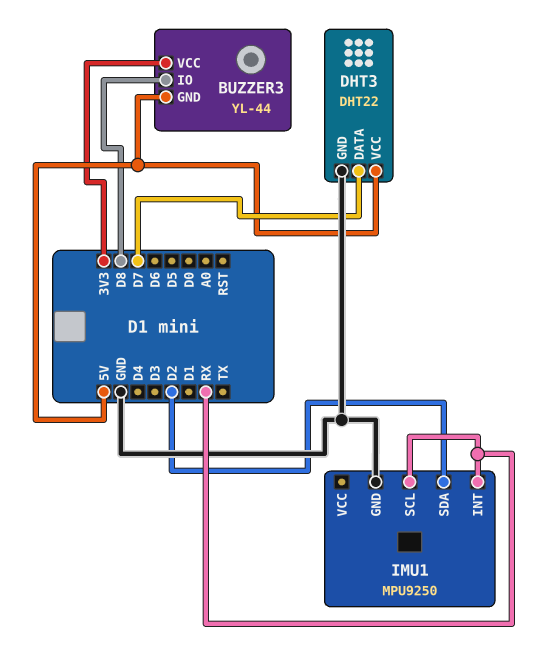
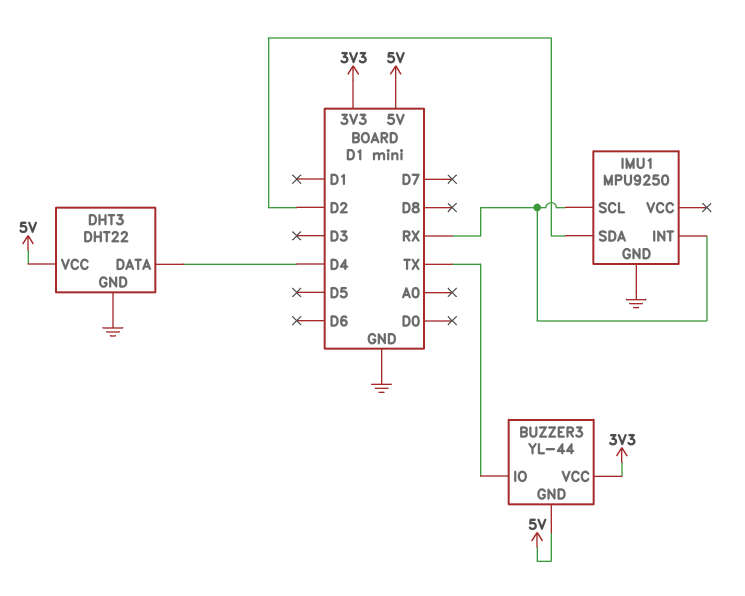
BUZZER3 pin IO: D8 -> TX
DHT3 pin DATA: D7 -> D4

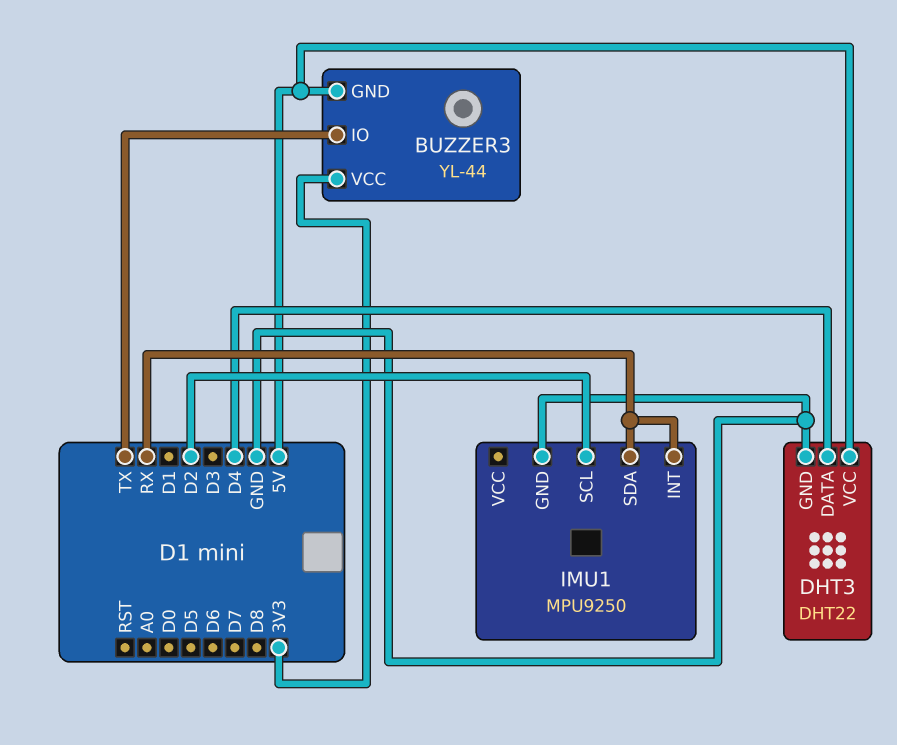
IMU1 pin SCL: RX -> D2
IMU1 pin SDA: D2 -> RX

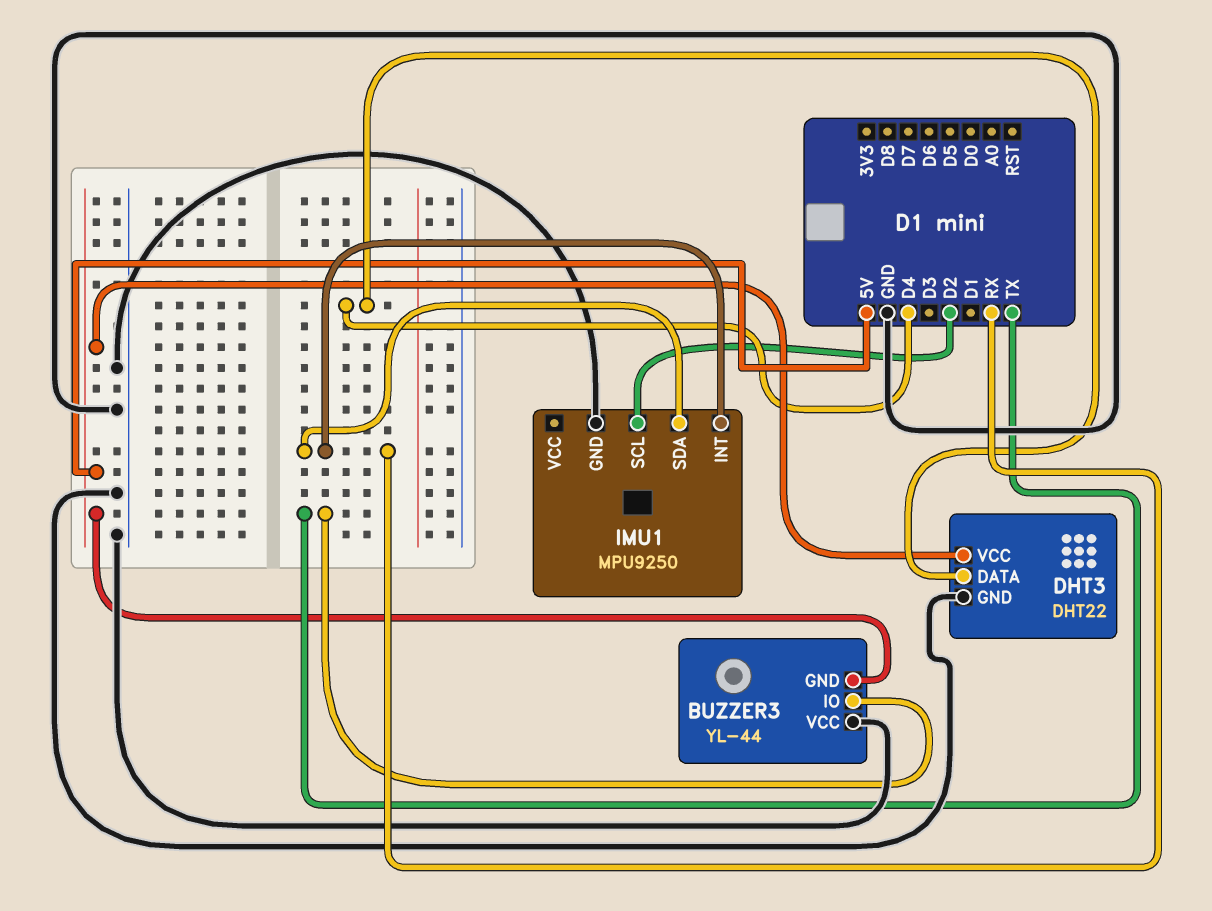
BUZZER3 pin VCC: 3V3 -> GND

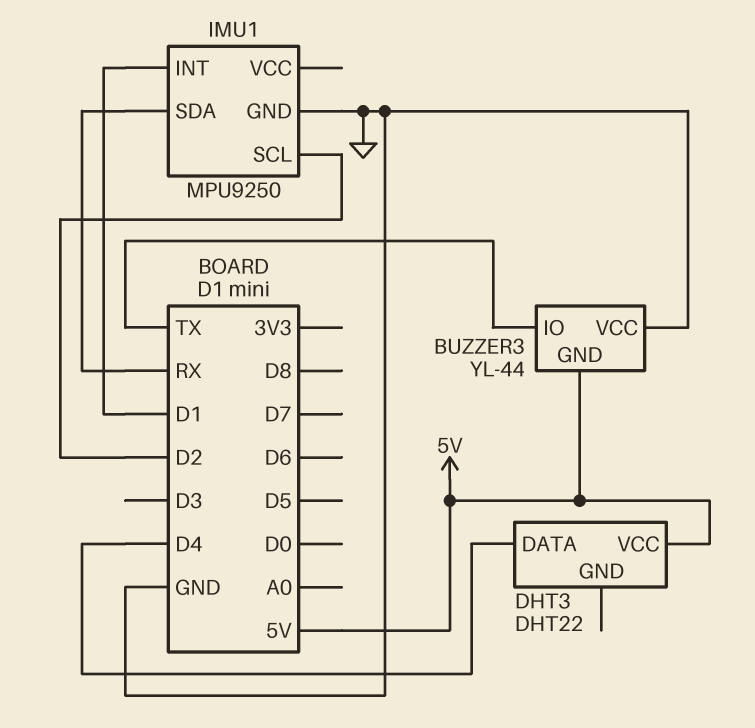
DHT3 pin GND: GND -> none
IMU1 pin INT: RX -> D1

